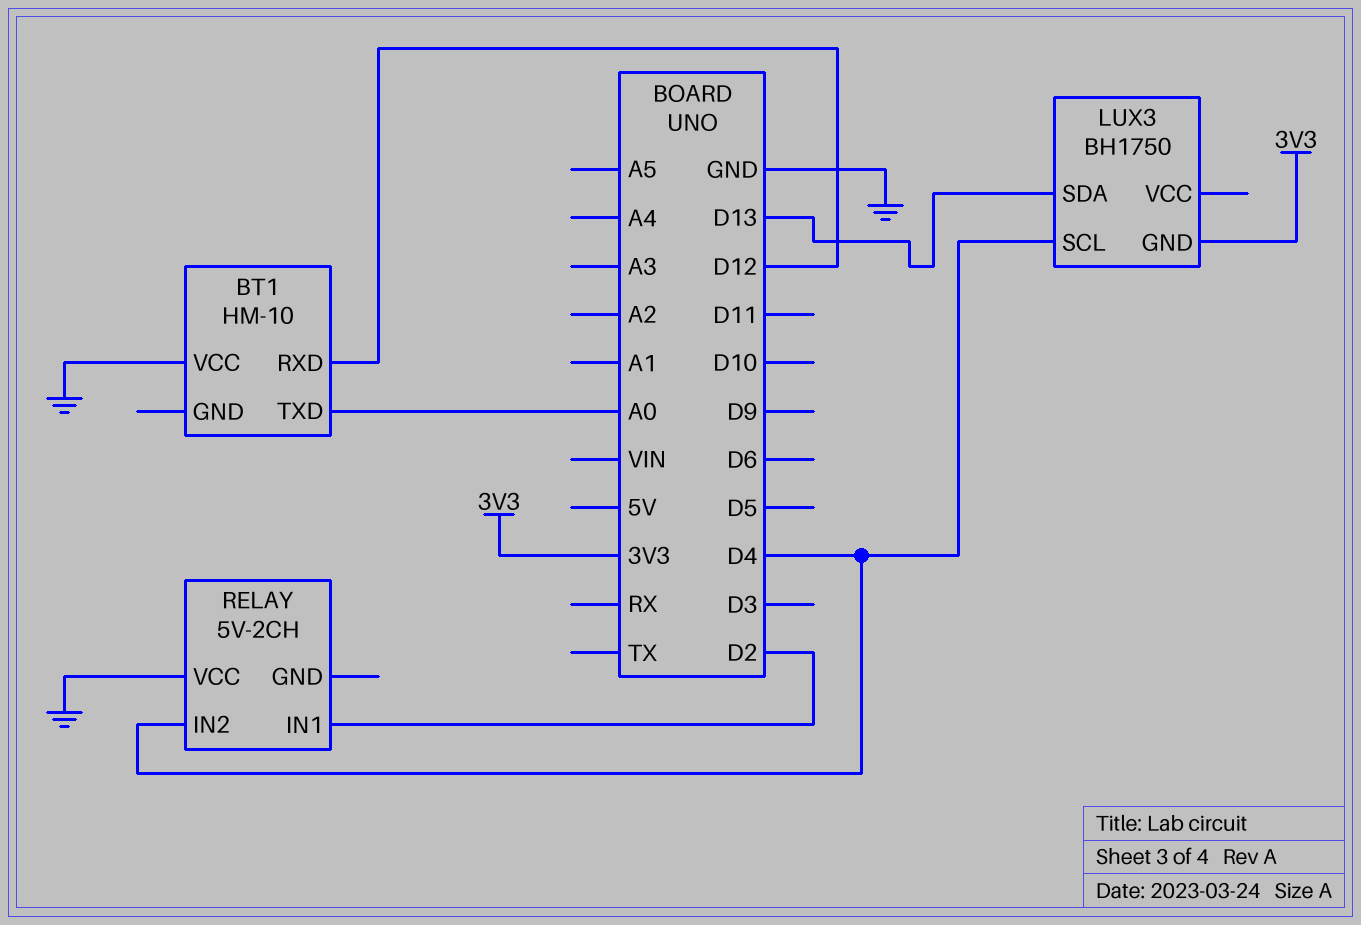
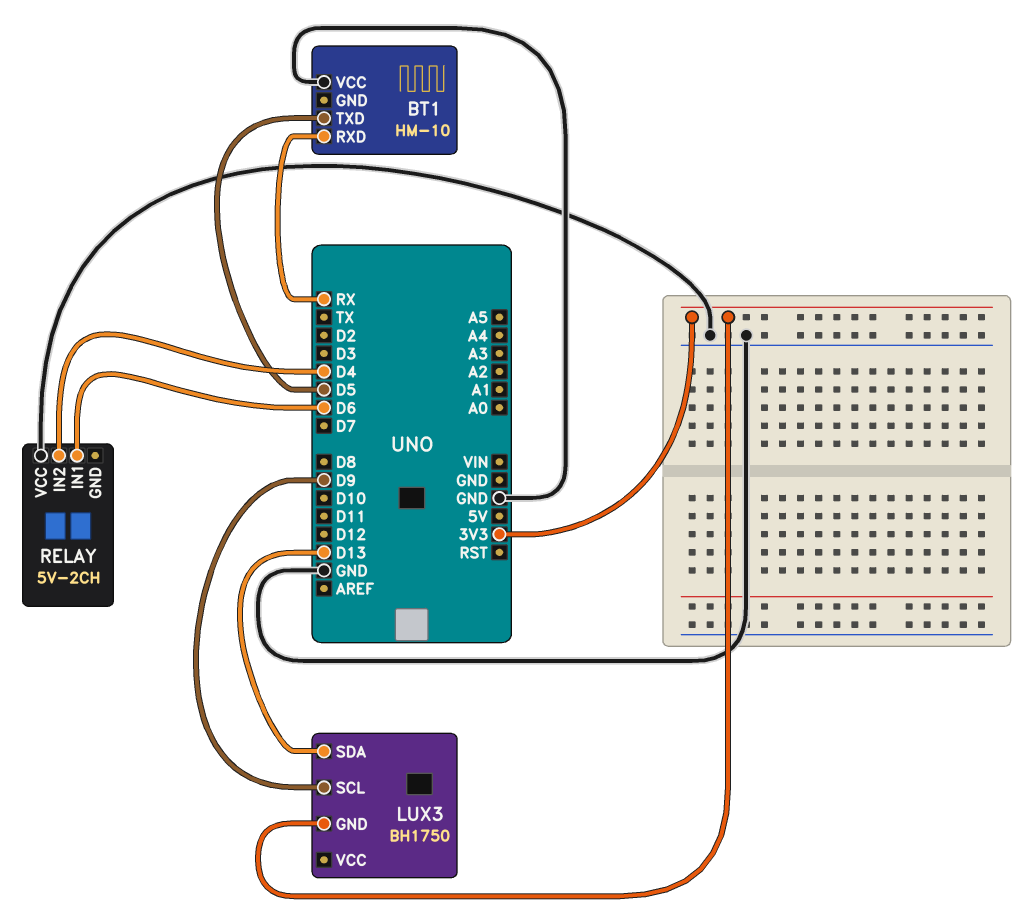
BT1 pin RXD: D12 -> RX
BT1 pin TXD: A0 -> D5
LUX3 pin SCL: D4 -> D9
RELAY pin IN1: D2 -> D6

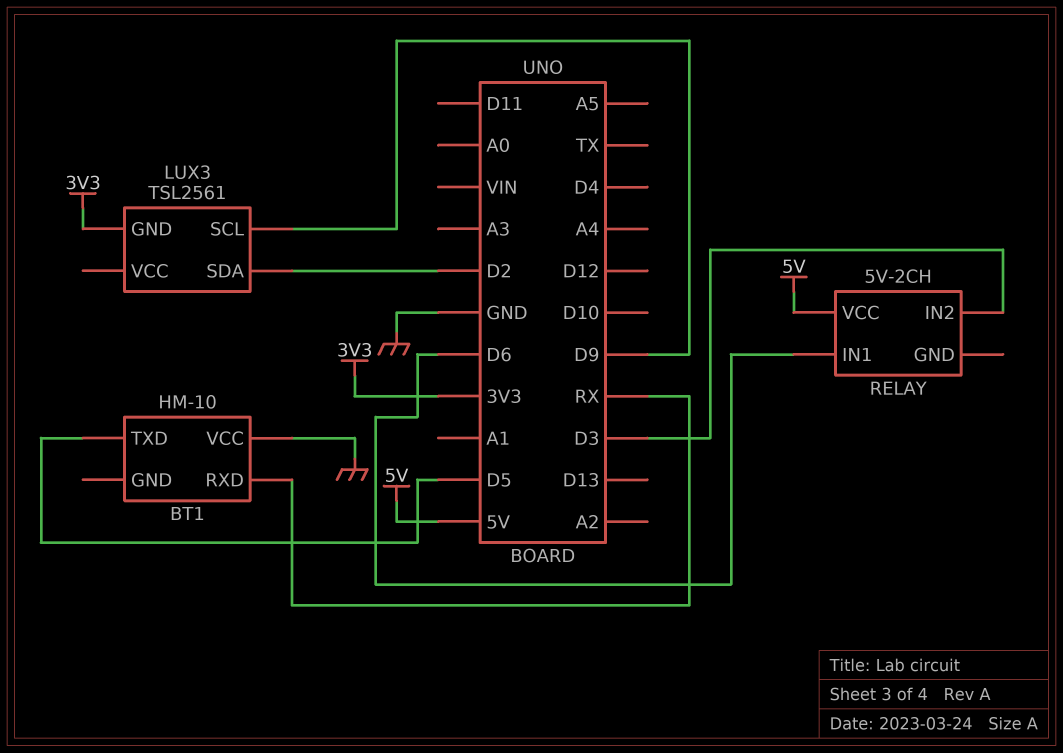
LUX3: BH1750 -> TSL2561
LUX3 pin SDA: D13 -> D2
RELAY pin IN2: D4 -> D3
RELAY pin VCC: GND -> 5V

